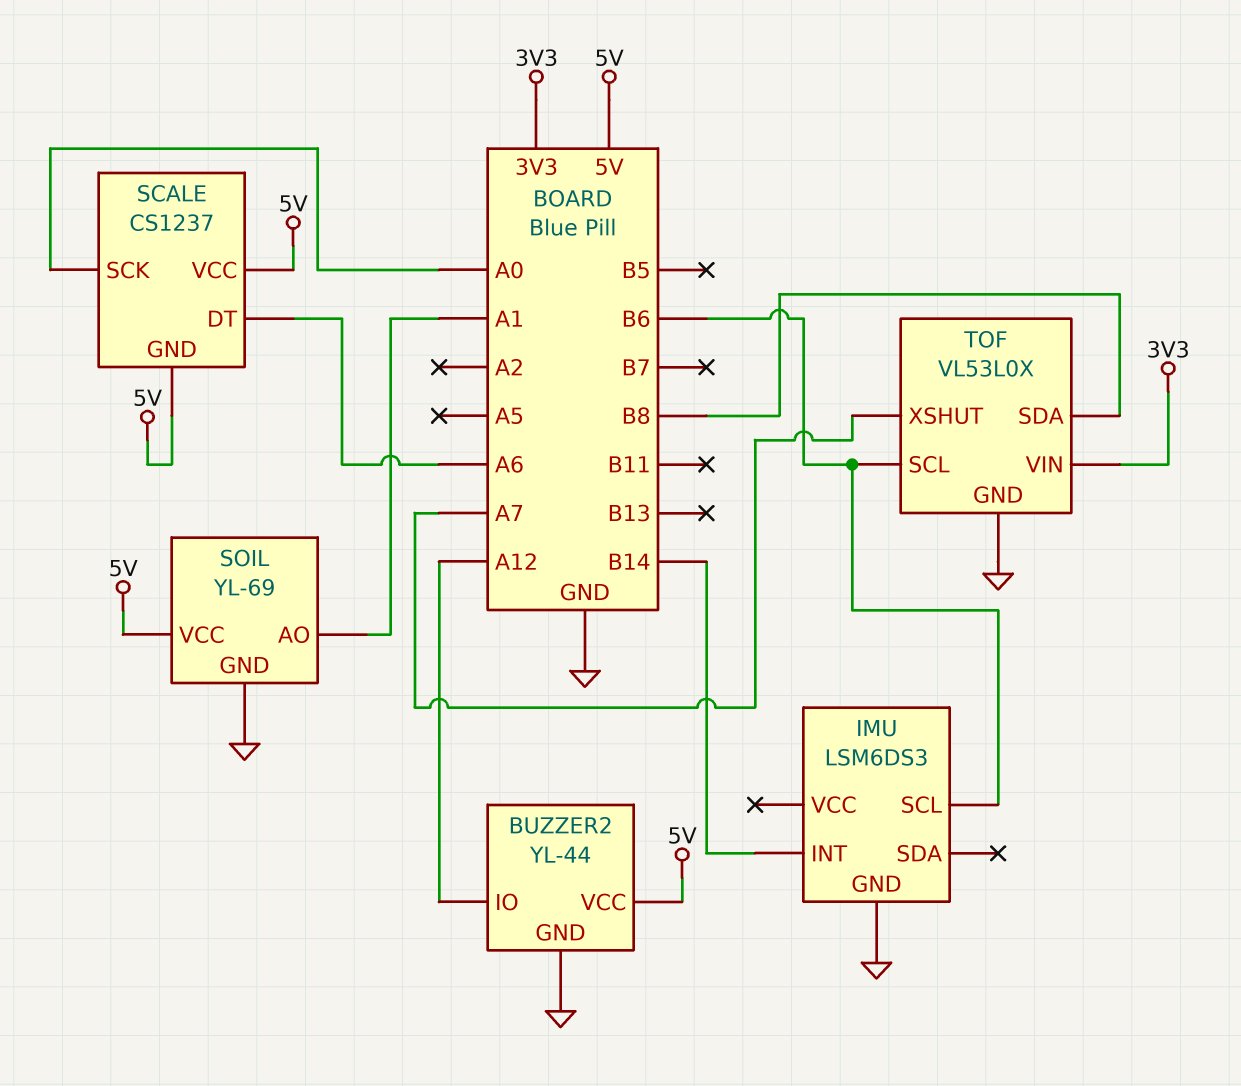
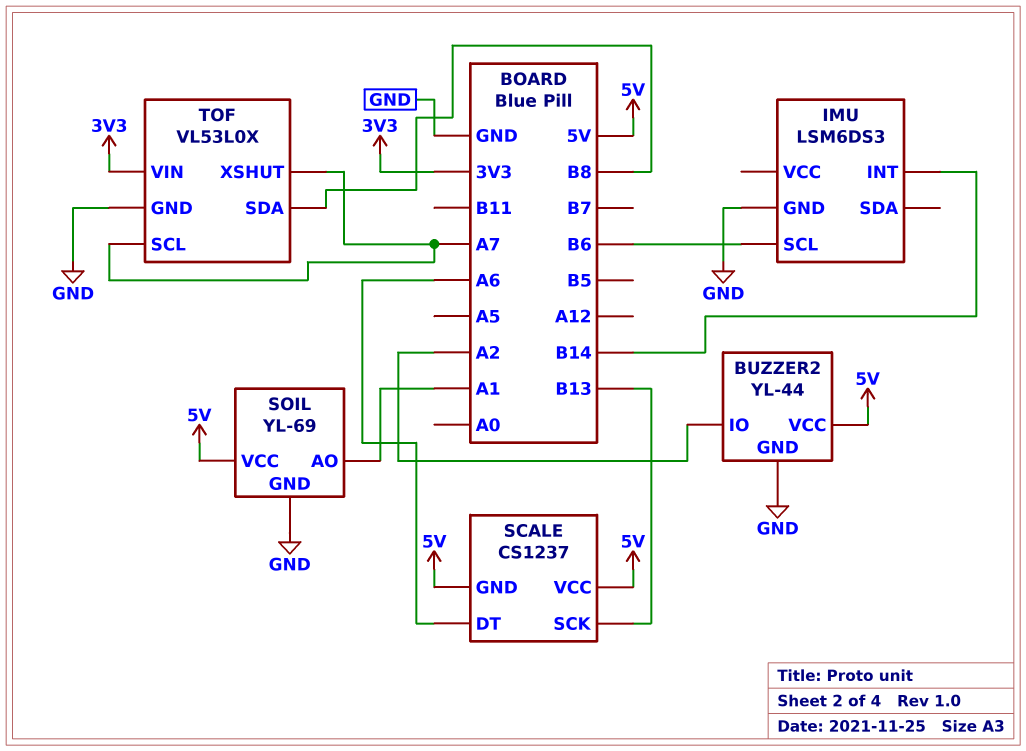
BUZZER2 pin IO: A12 -> A2
SCALE pin SCK: A0 -> B13
TOF pin SCL: B6 -> A7

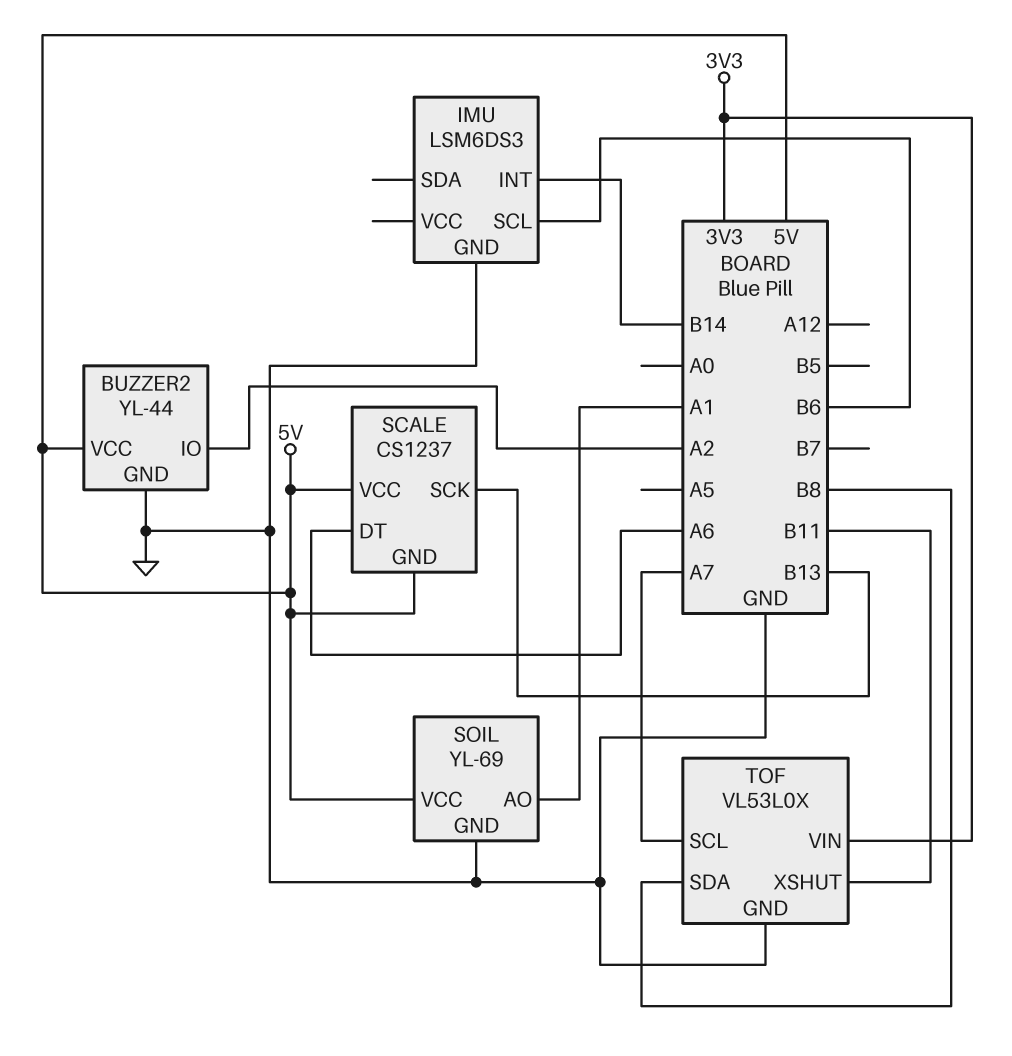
TOF pin XSHUT: A7 -> B11

